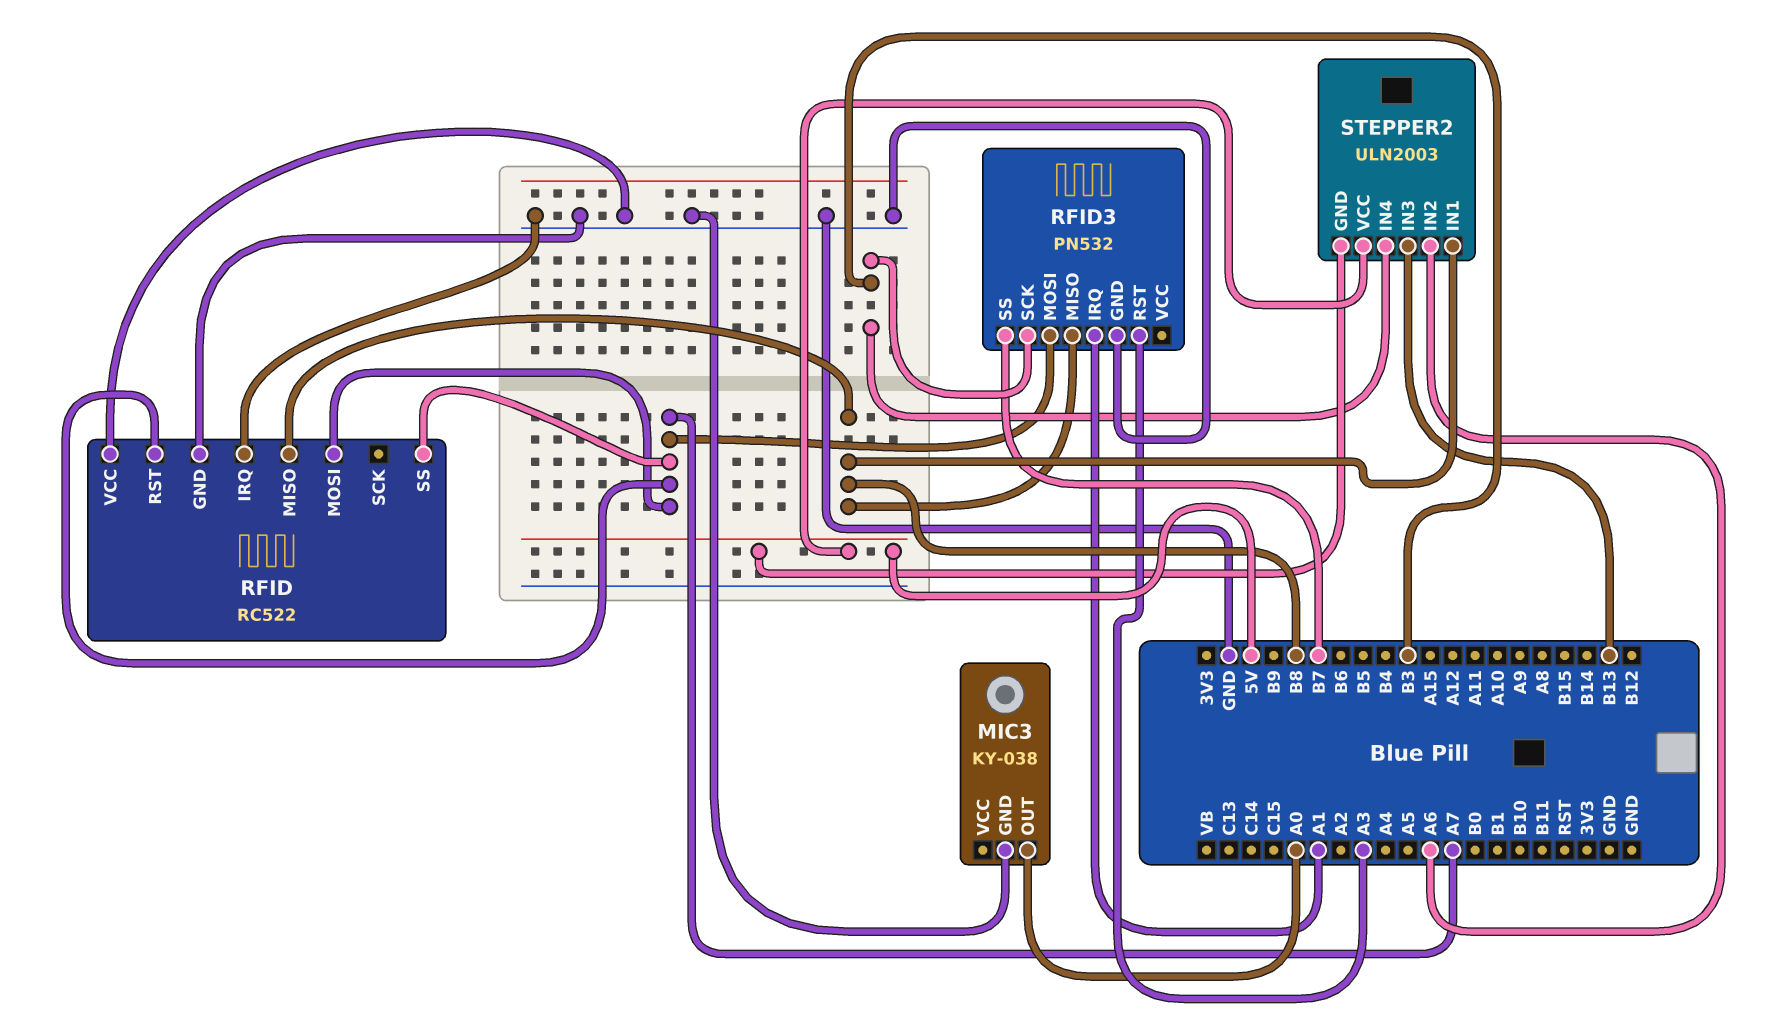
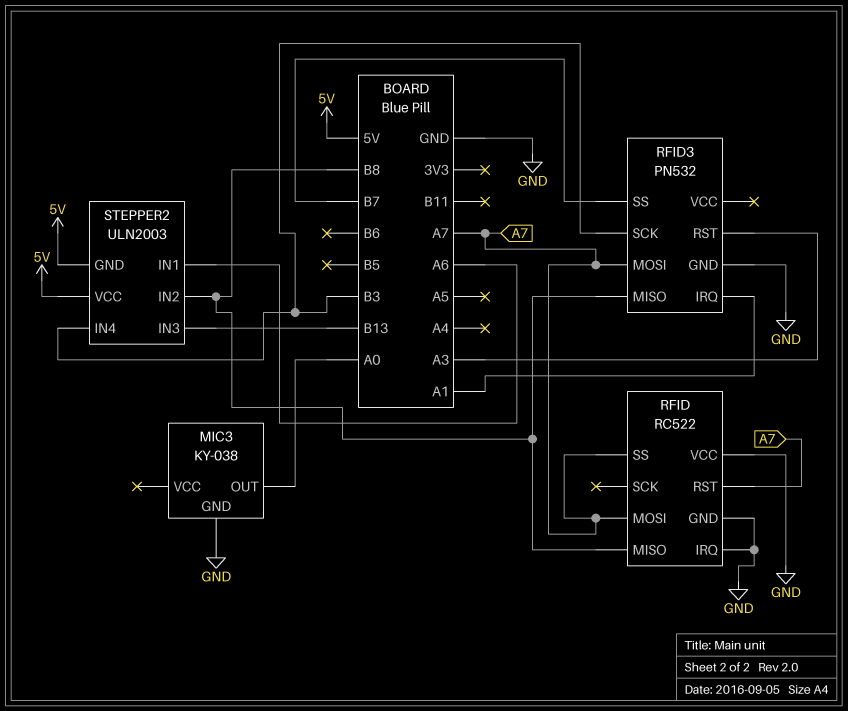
STEPPER2 pin IN1: B8 -> A6
STEPPER2 pin IN2: A6 -> B8

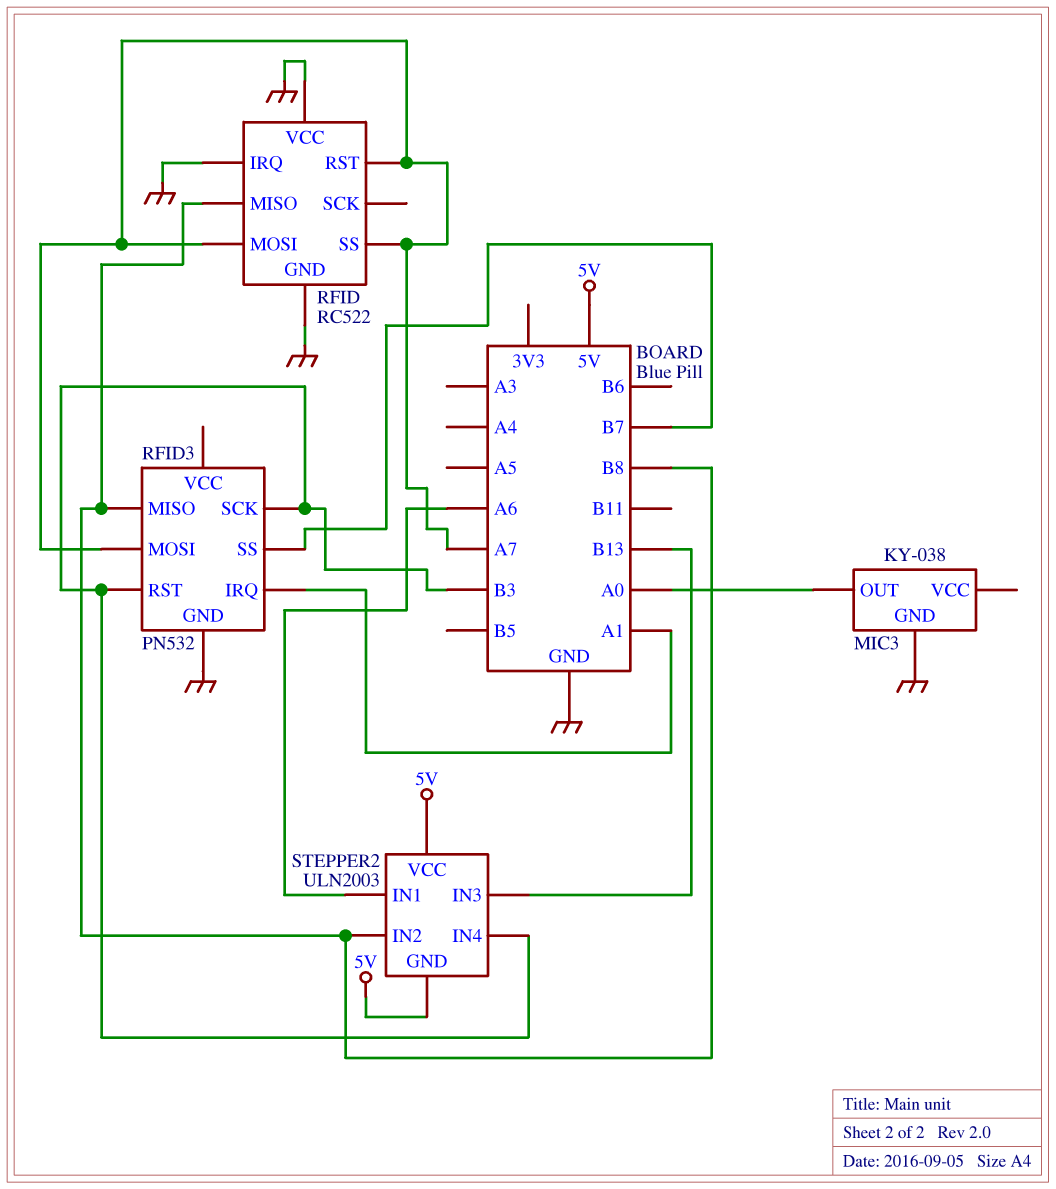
RFID3 pin RST: A3 -> B3

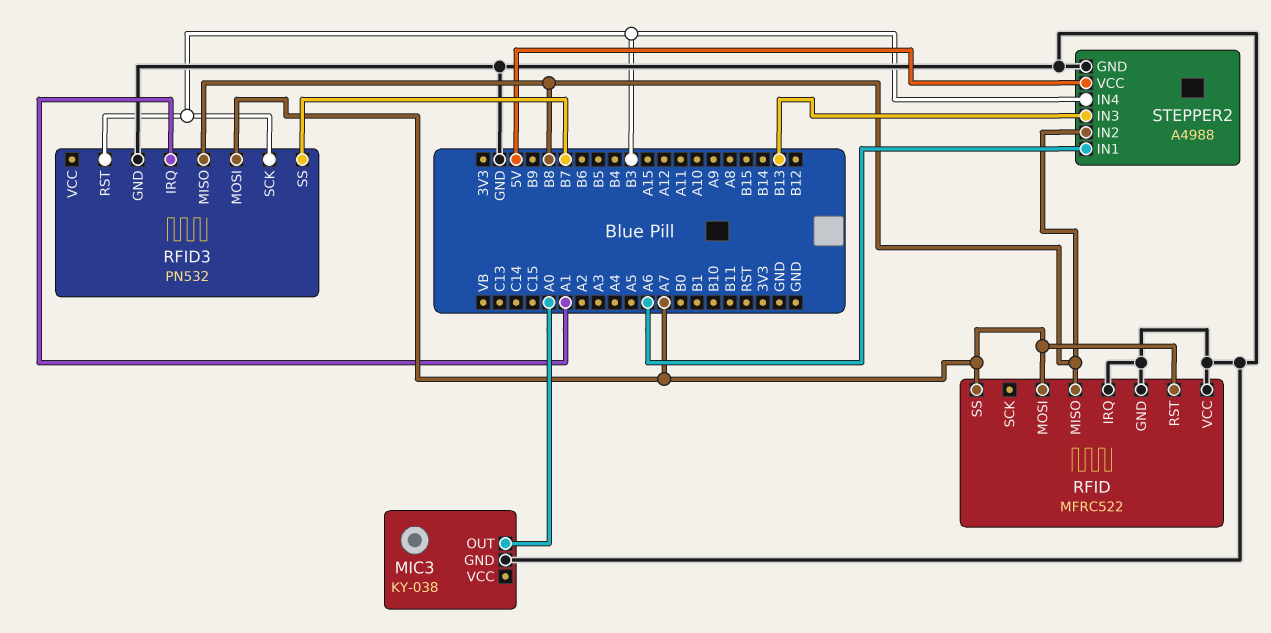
RFID: RC522 -> MFRC522
STEPPER2: ULN2003 -> A4988
STEPPER2 pin GND: 5V -> GND

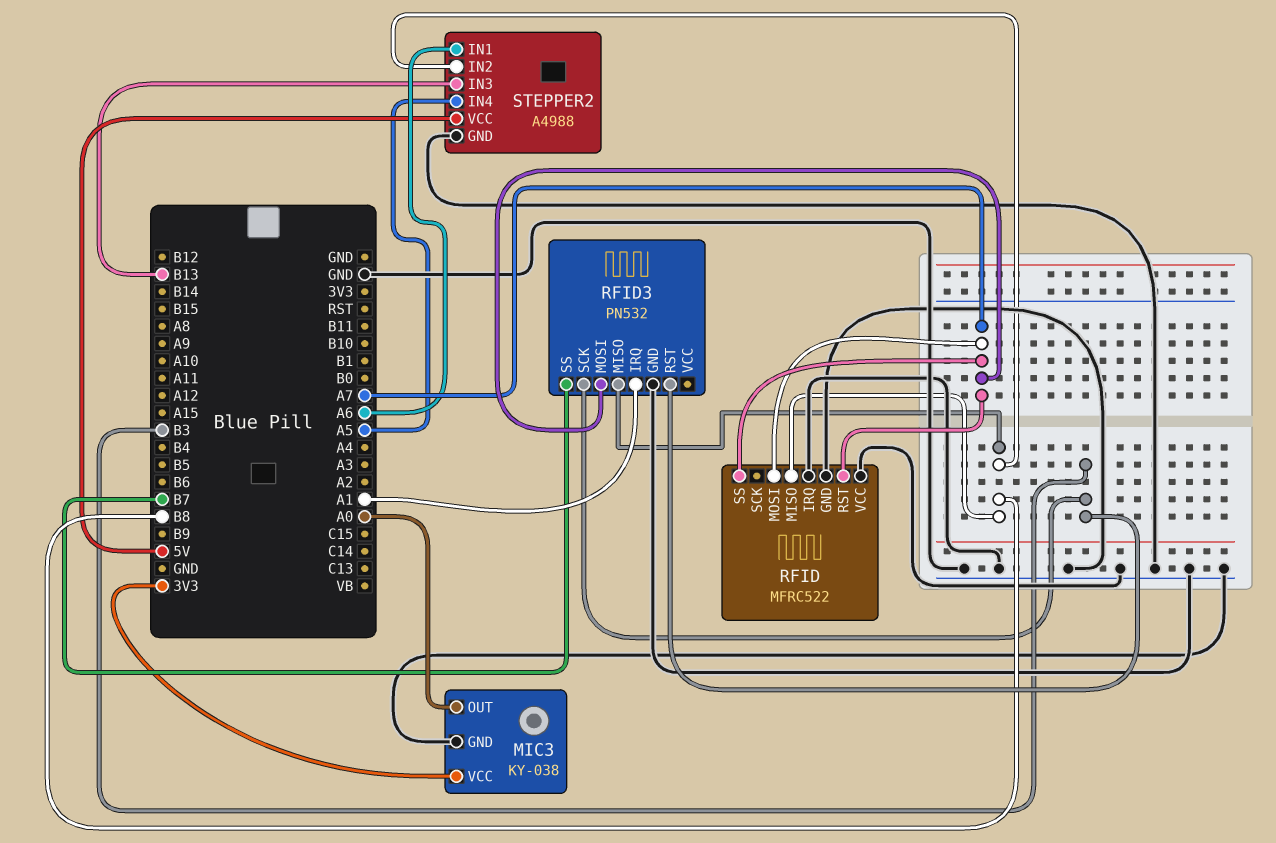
MIC3 pin VCC: none -> 3V3
STEPPER2 pin IN4: B3 -> A5

